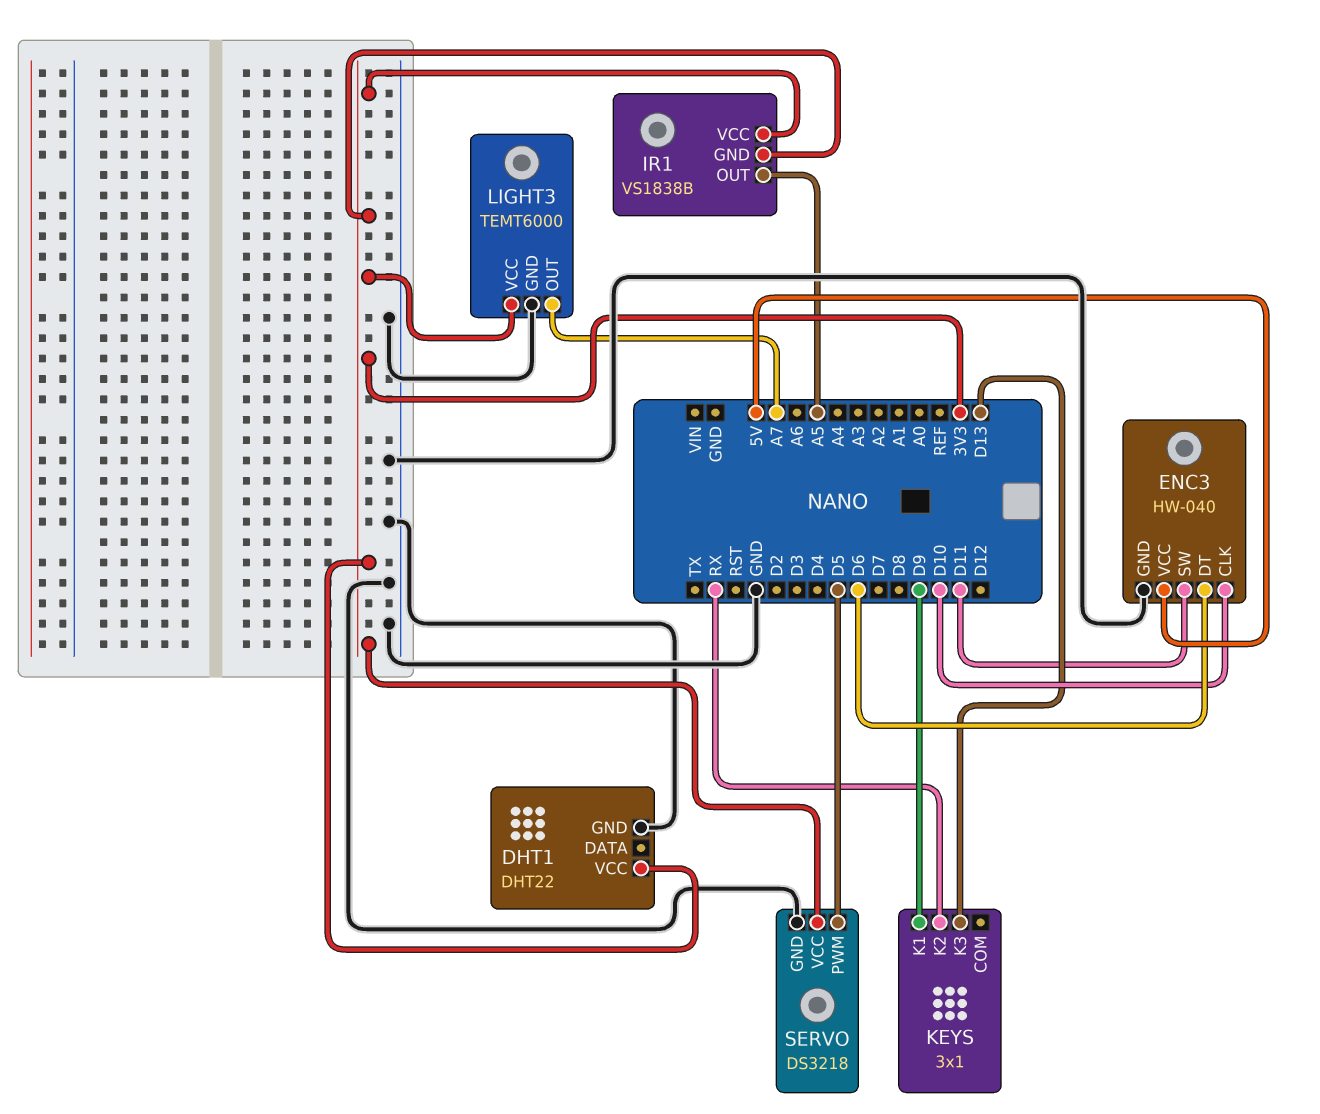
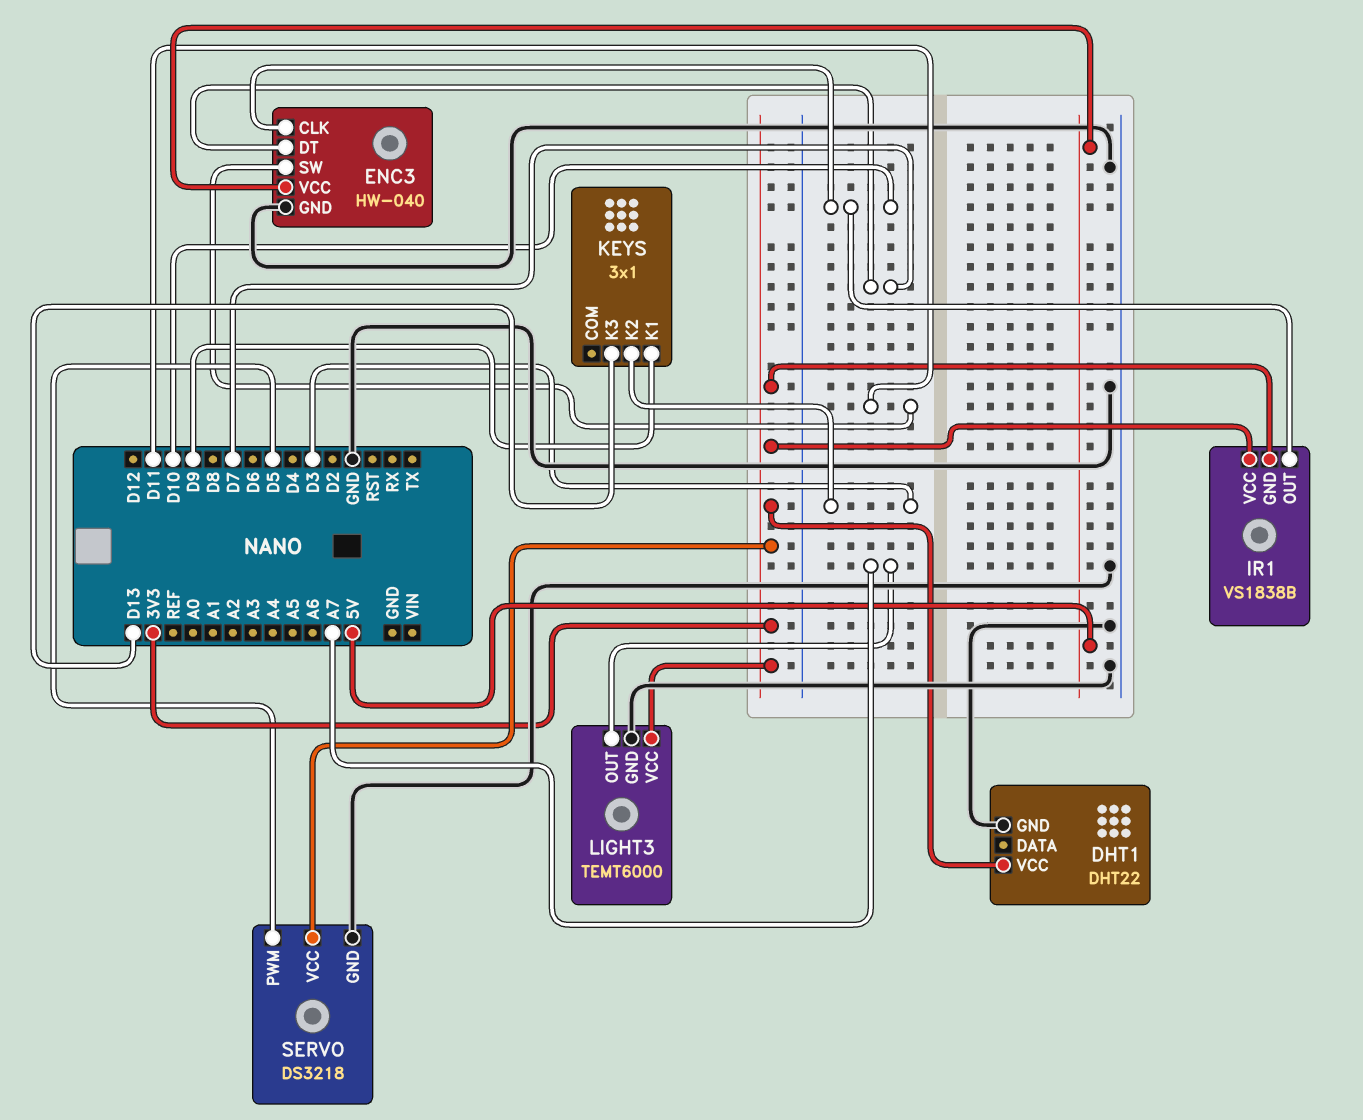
ENC3 pin DT: D6 -> D7
IR1 pin OUT: A5 -> D10
KEYS pin K2: RX -> D3

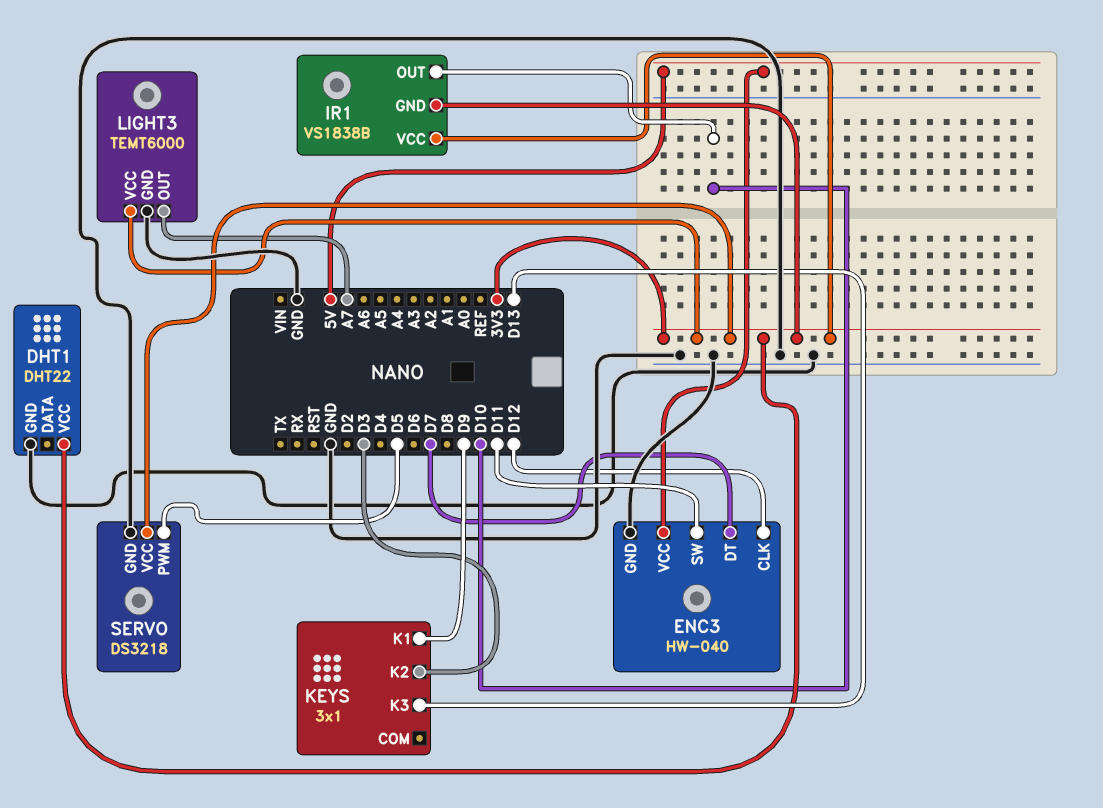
ENC3 pin CLK: D10 -> D12

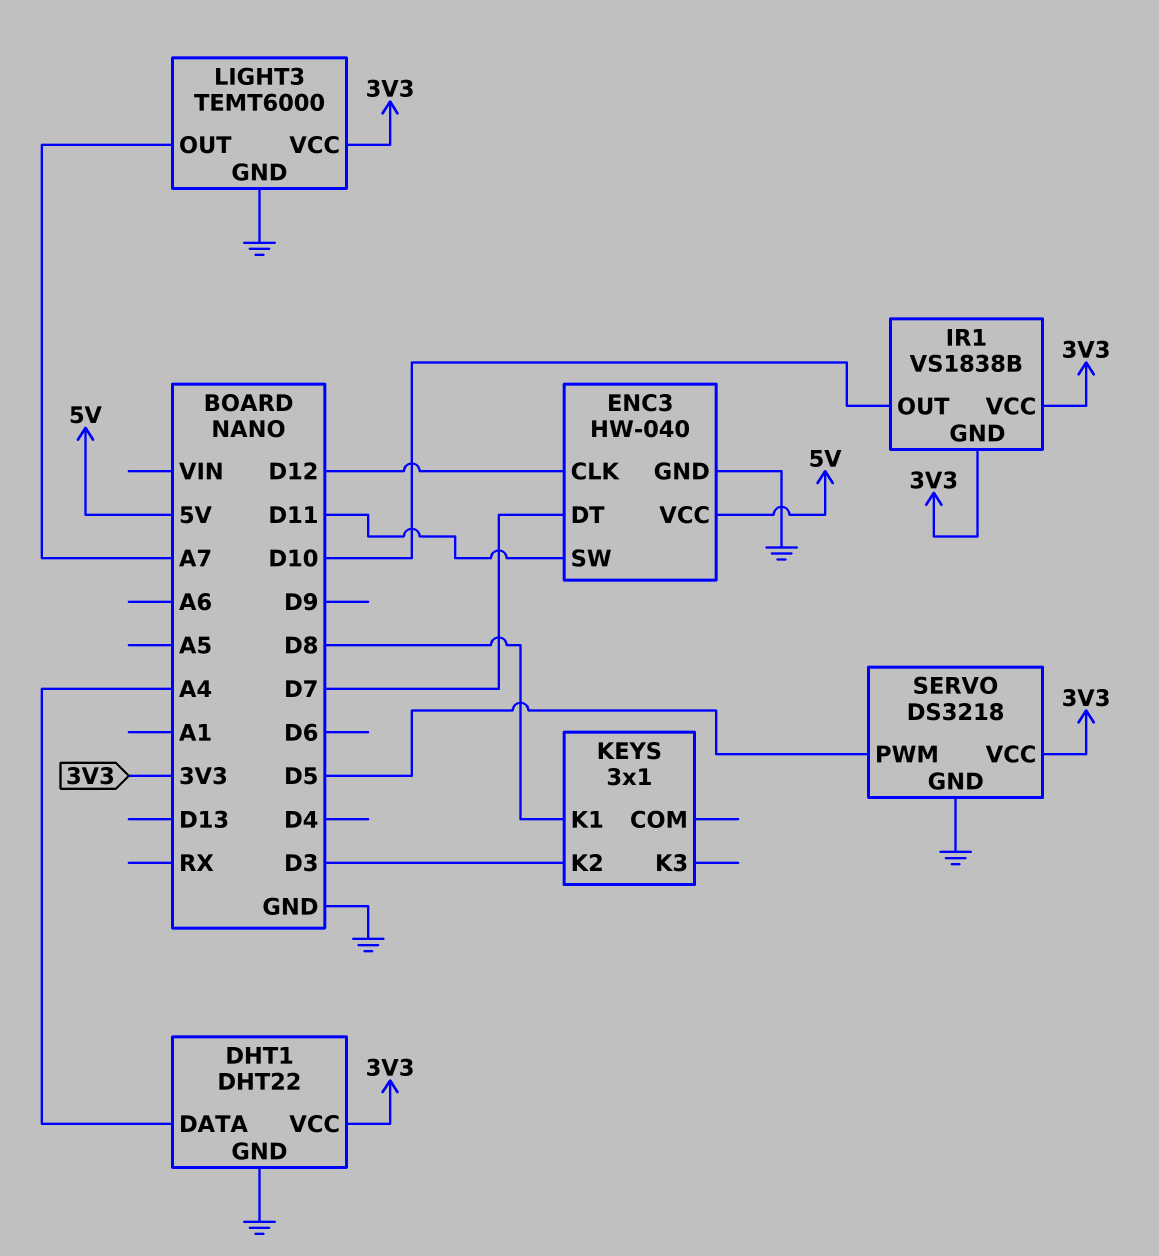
DHT1 pin DATA: none -> A4
KEYS pin K1: D9 -> D8
KEYS pin K3: D13 -> none

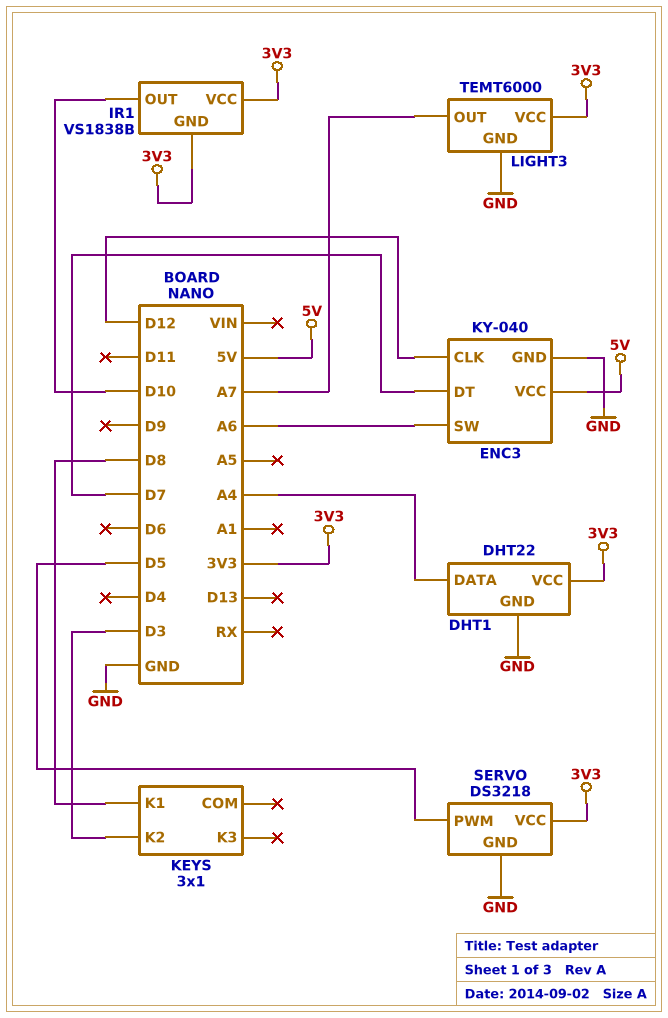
ENC3: HW-040 -> KY-040
ENC3 pin SW: D11 -> A6

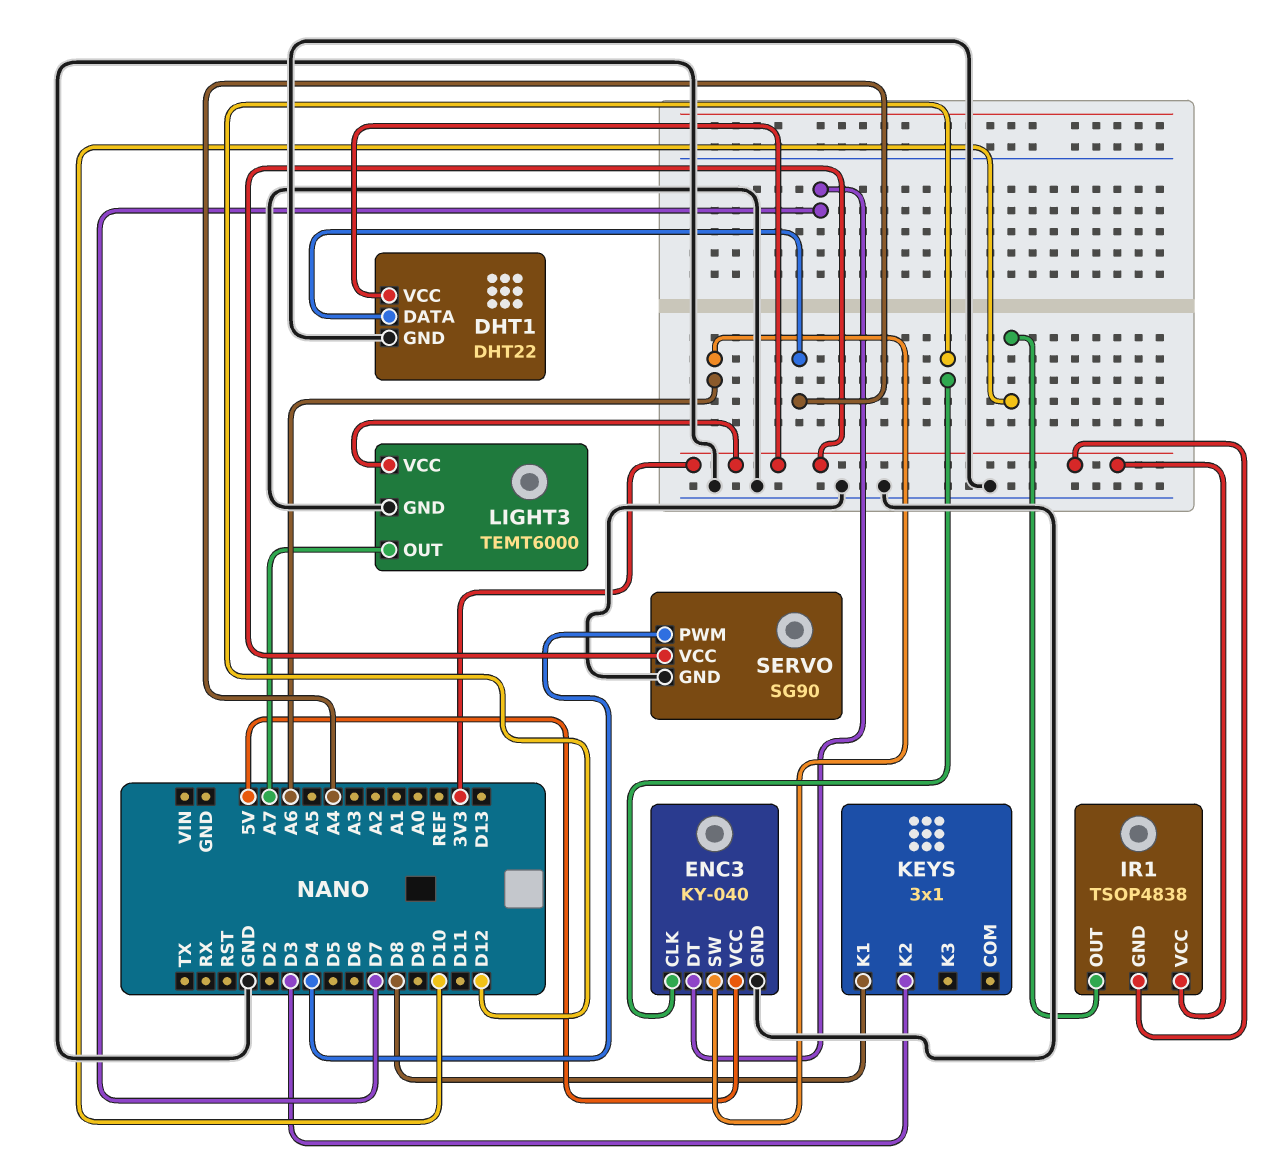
IR1: VS1838B -> TSOP4838
SERVO: DS3218 -> SG90
SERVO pin PWM: D5 -> D4

